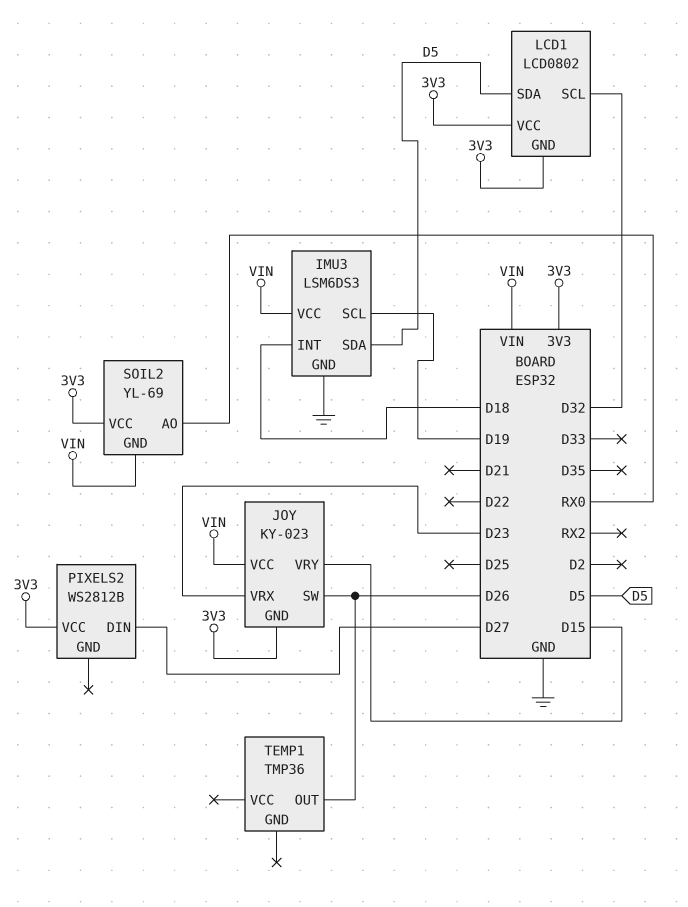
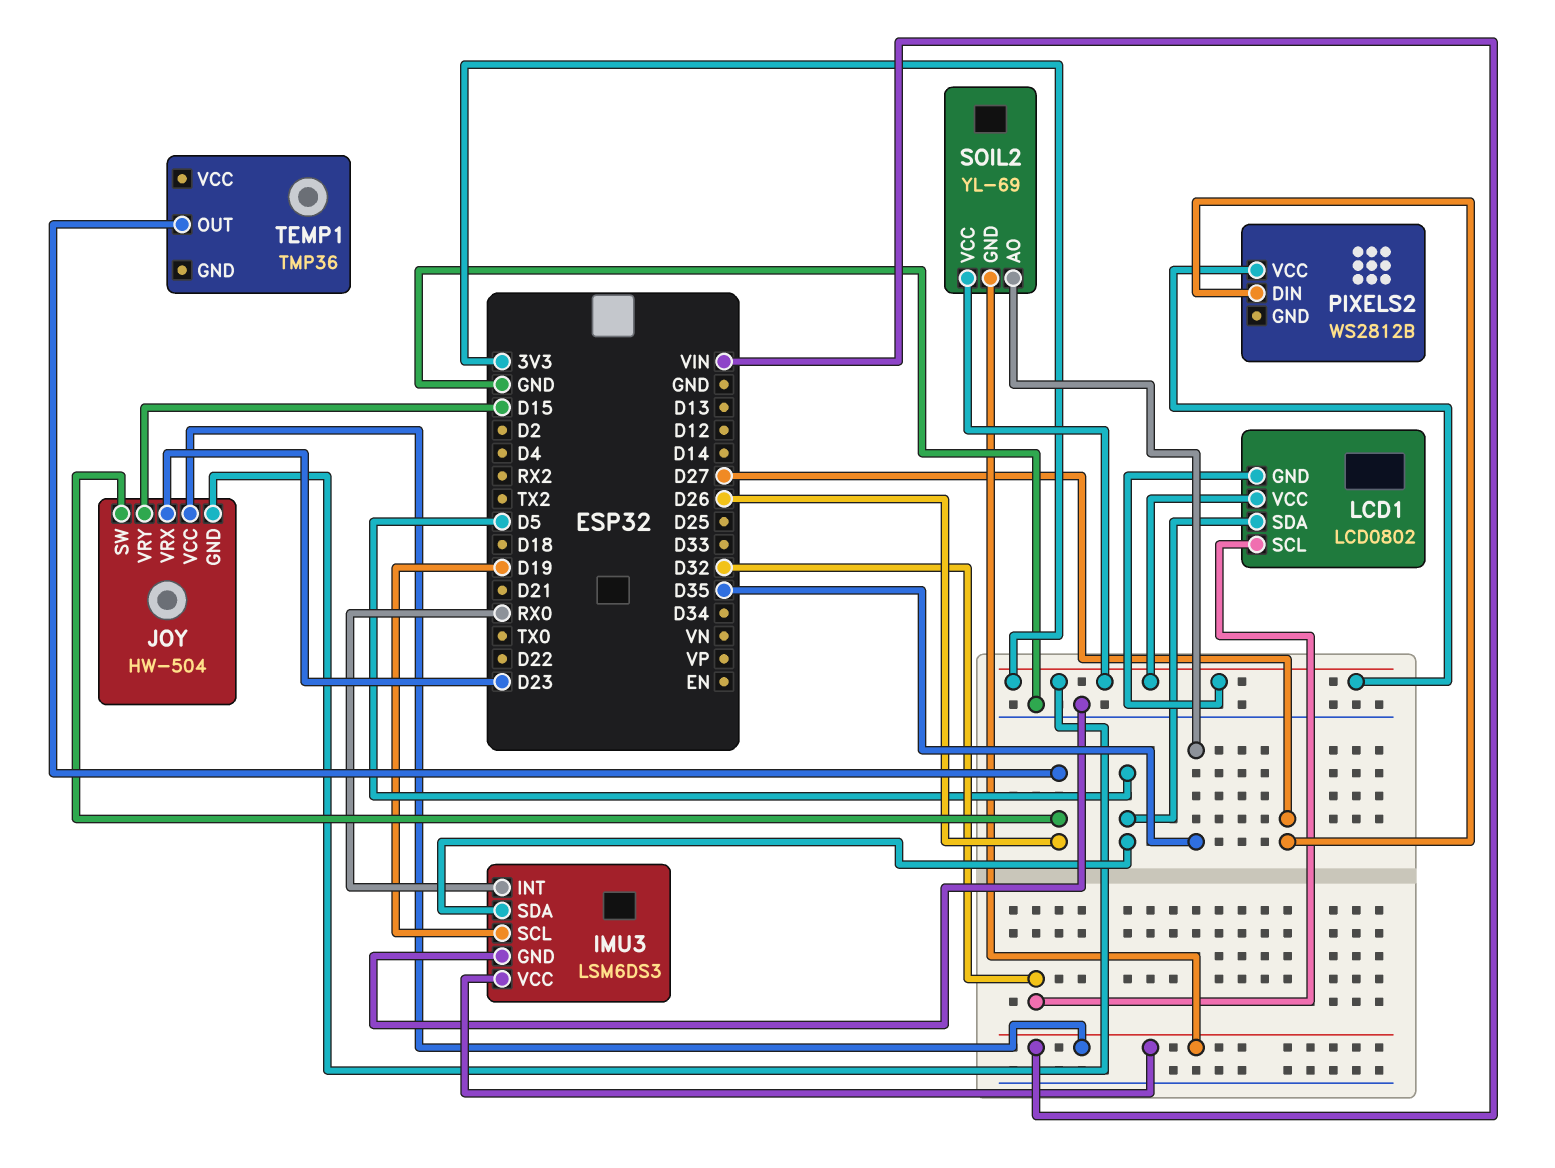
IMU3 pin INT: D18 -> RX0
JOY: KY-023 -> HW-504
SOIL2 pin AO: RX0 -> D35

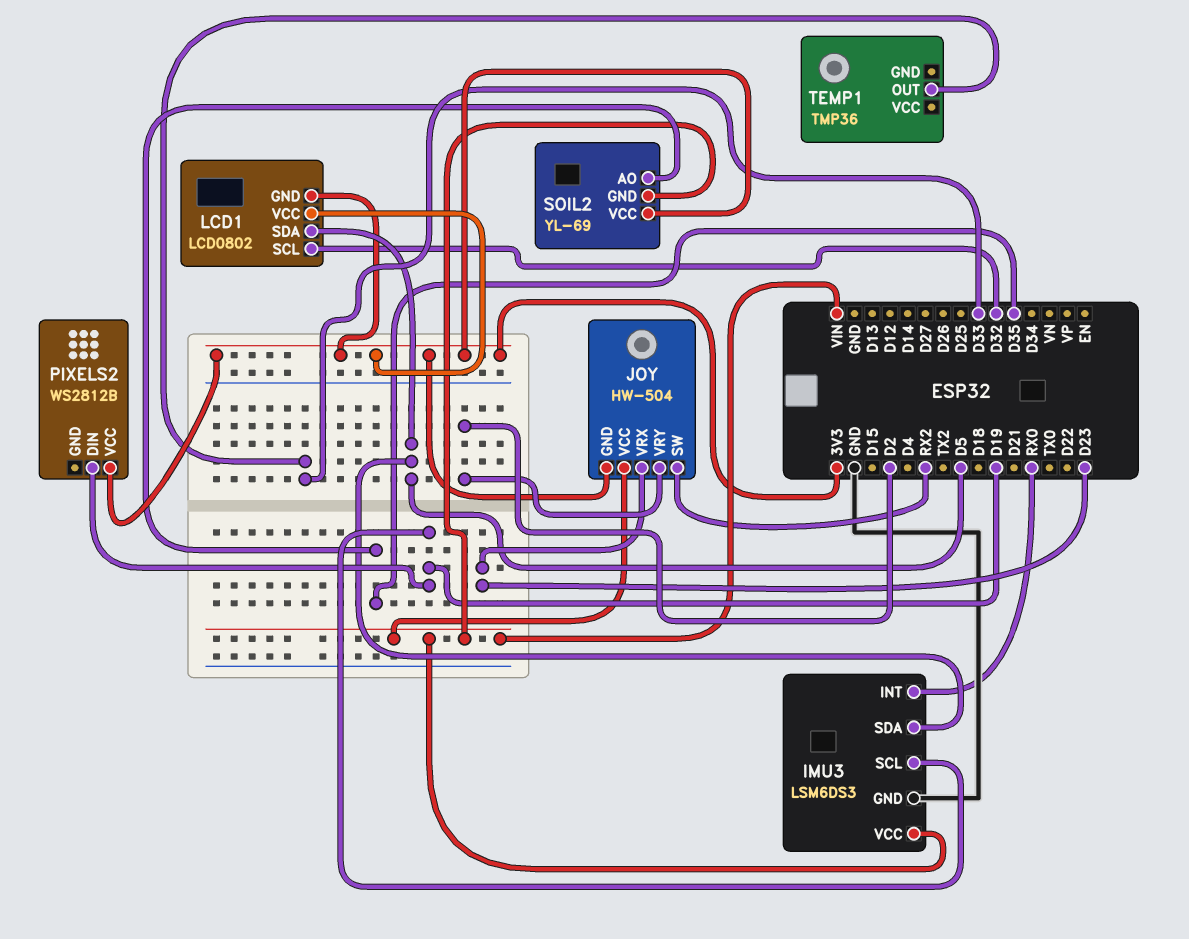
JOY pin SW: D26 -> RX2
JOY pin VRY: D15 -> D2
PIXELS2 pin DIN: D27 -> D19
TEMP1 pin OUT: D26 -> D33

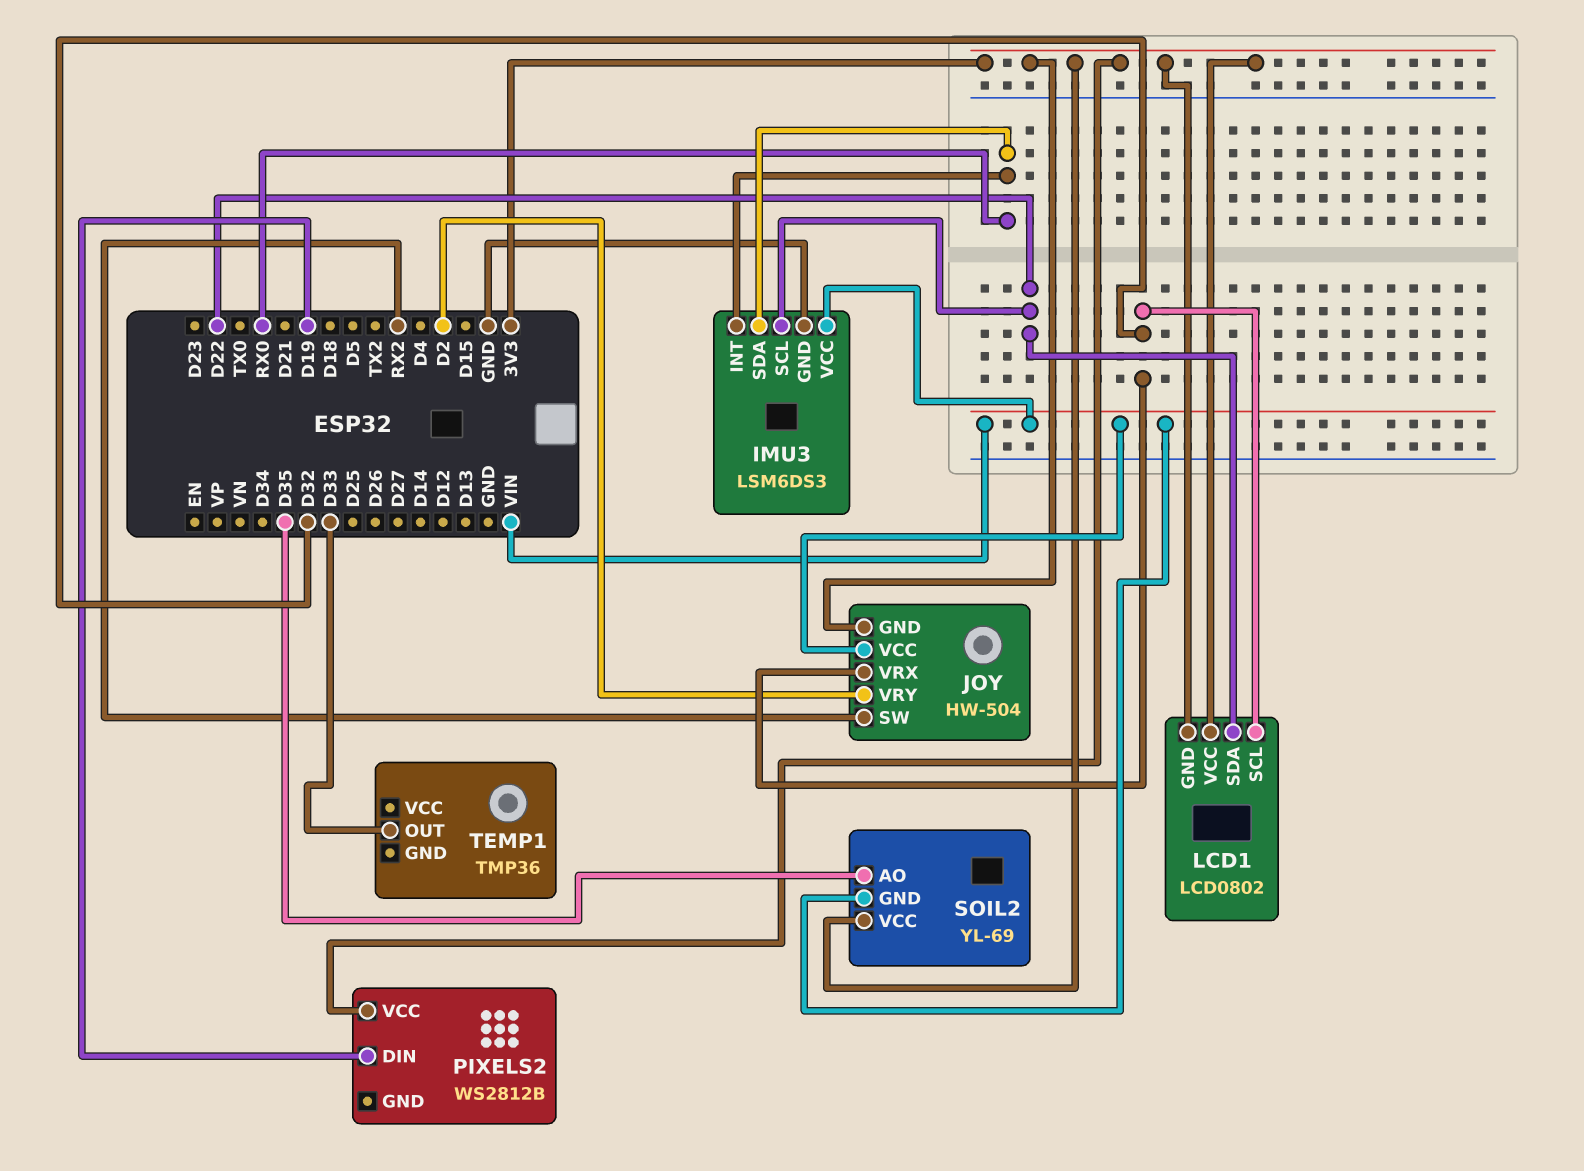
IMU3 pin SCL: D19 -> D22
IMU3 pin SDA: D5 -> RX0
JOY pin VRX: D23 -> D32
LCD1 pin SDA: D5 -> D22

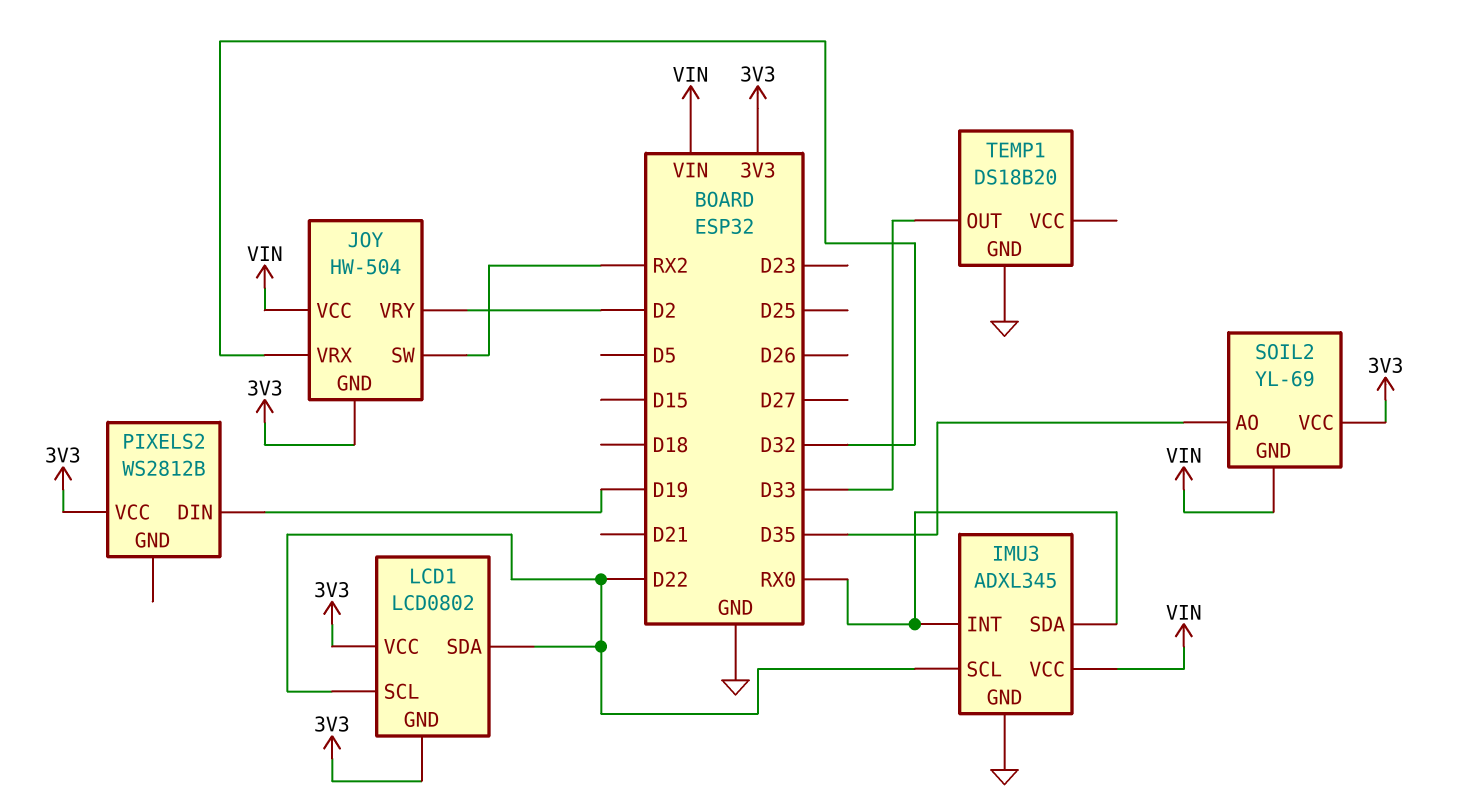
IMU3: LSM6DS3 -> ADXL345
LCD1 pin SCL: D32 -> D22
TEMP1: TMP36 -> DS18B20
TEMP1 pin GND: none -> GND

